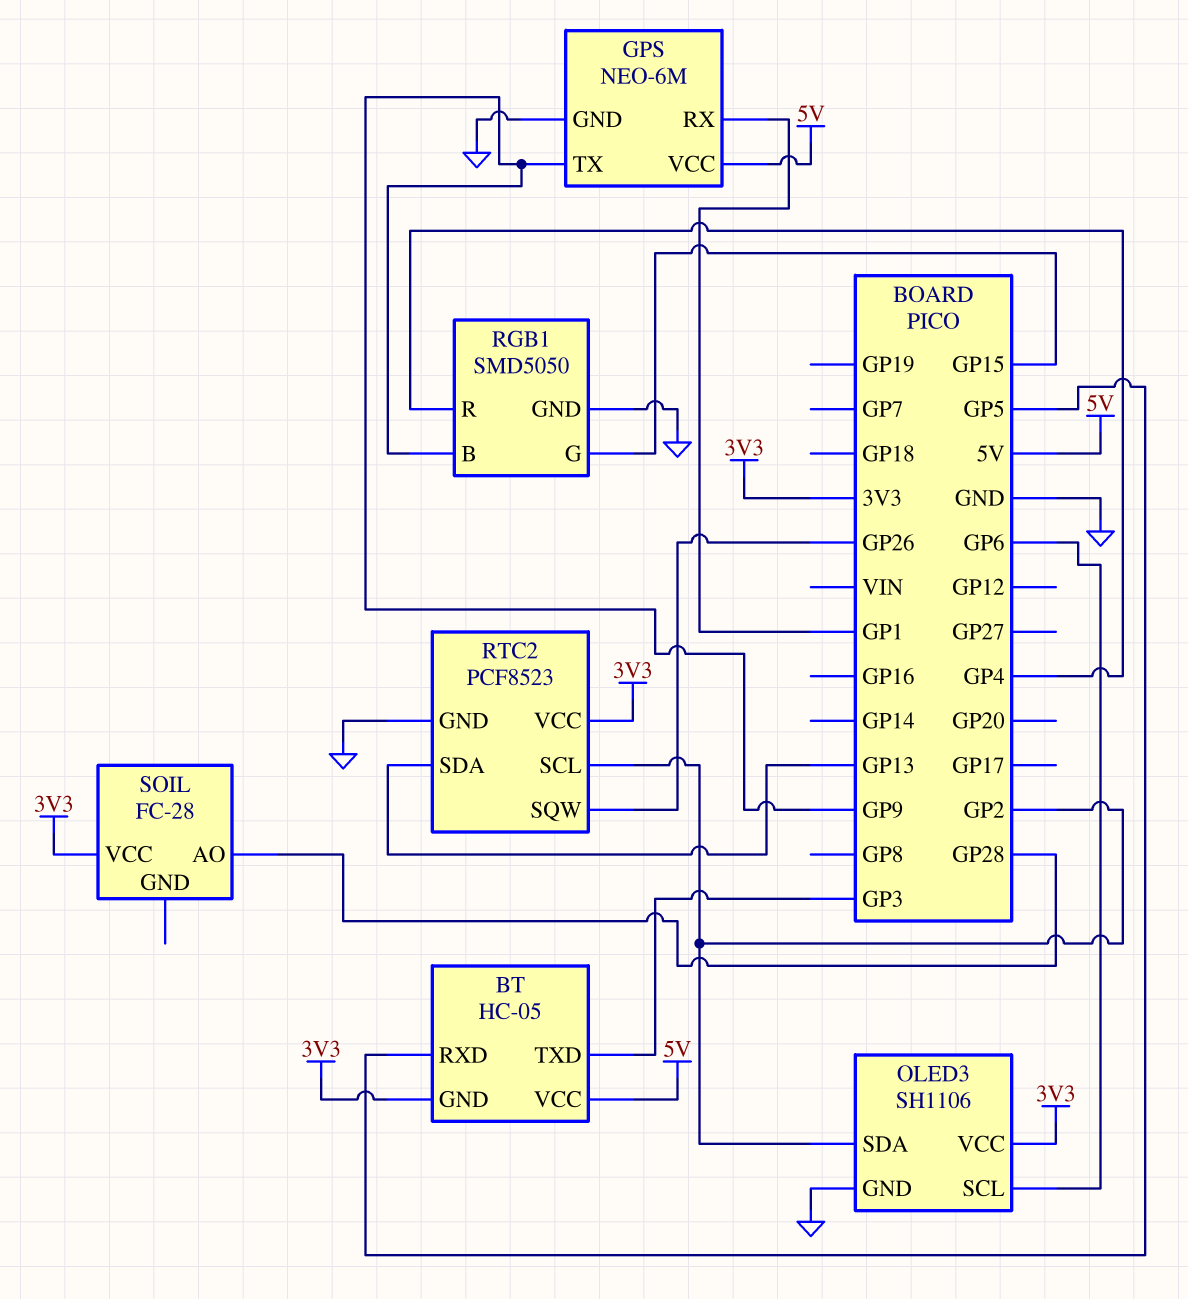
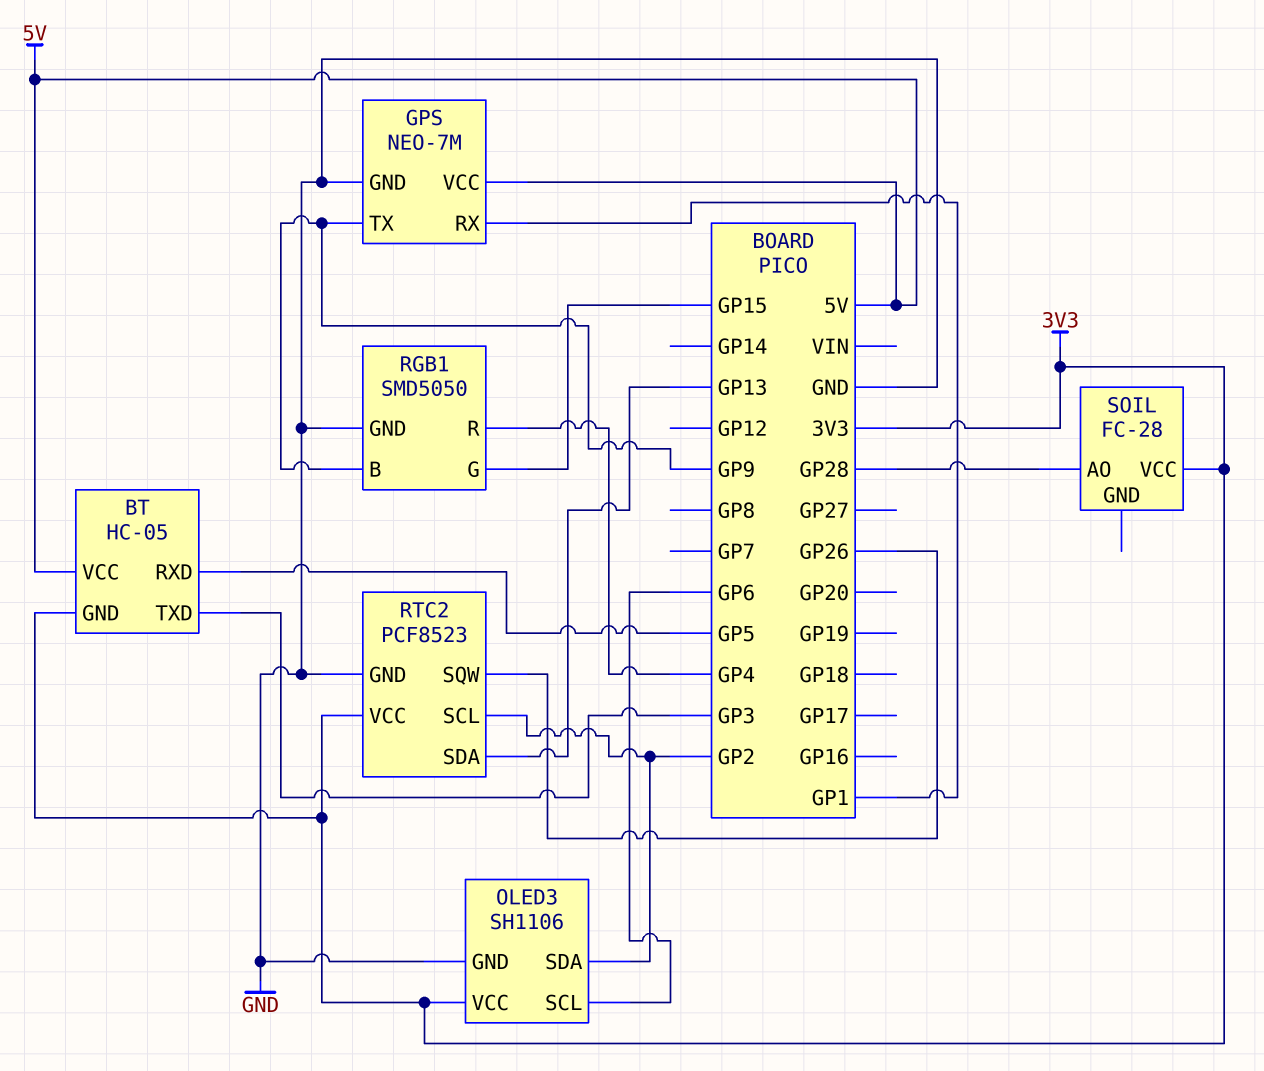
GPS: NEO-6M -> NEO-7M

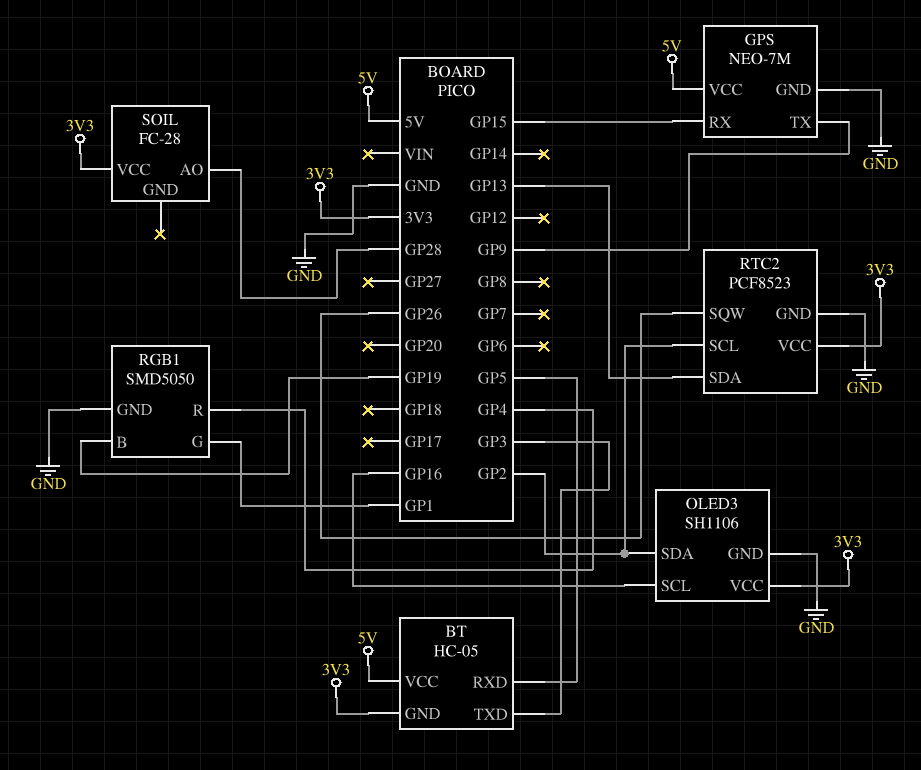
GPS pin RX: GP1 -> GP15
OLED3 pin SCL: GP6 -> GP16
RGB1 pin B: GP9 -> GP19
RGB1 pin G: GP15 -> GP1

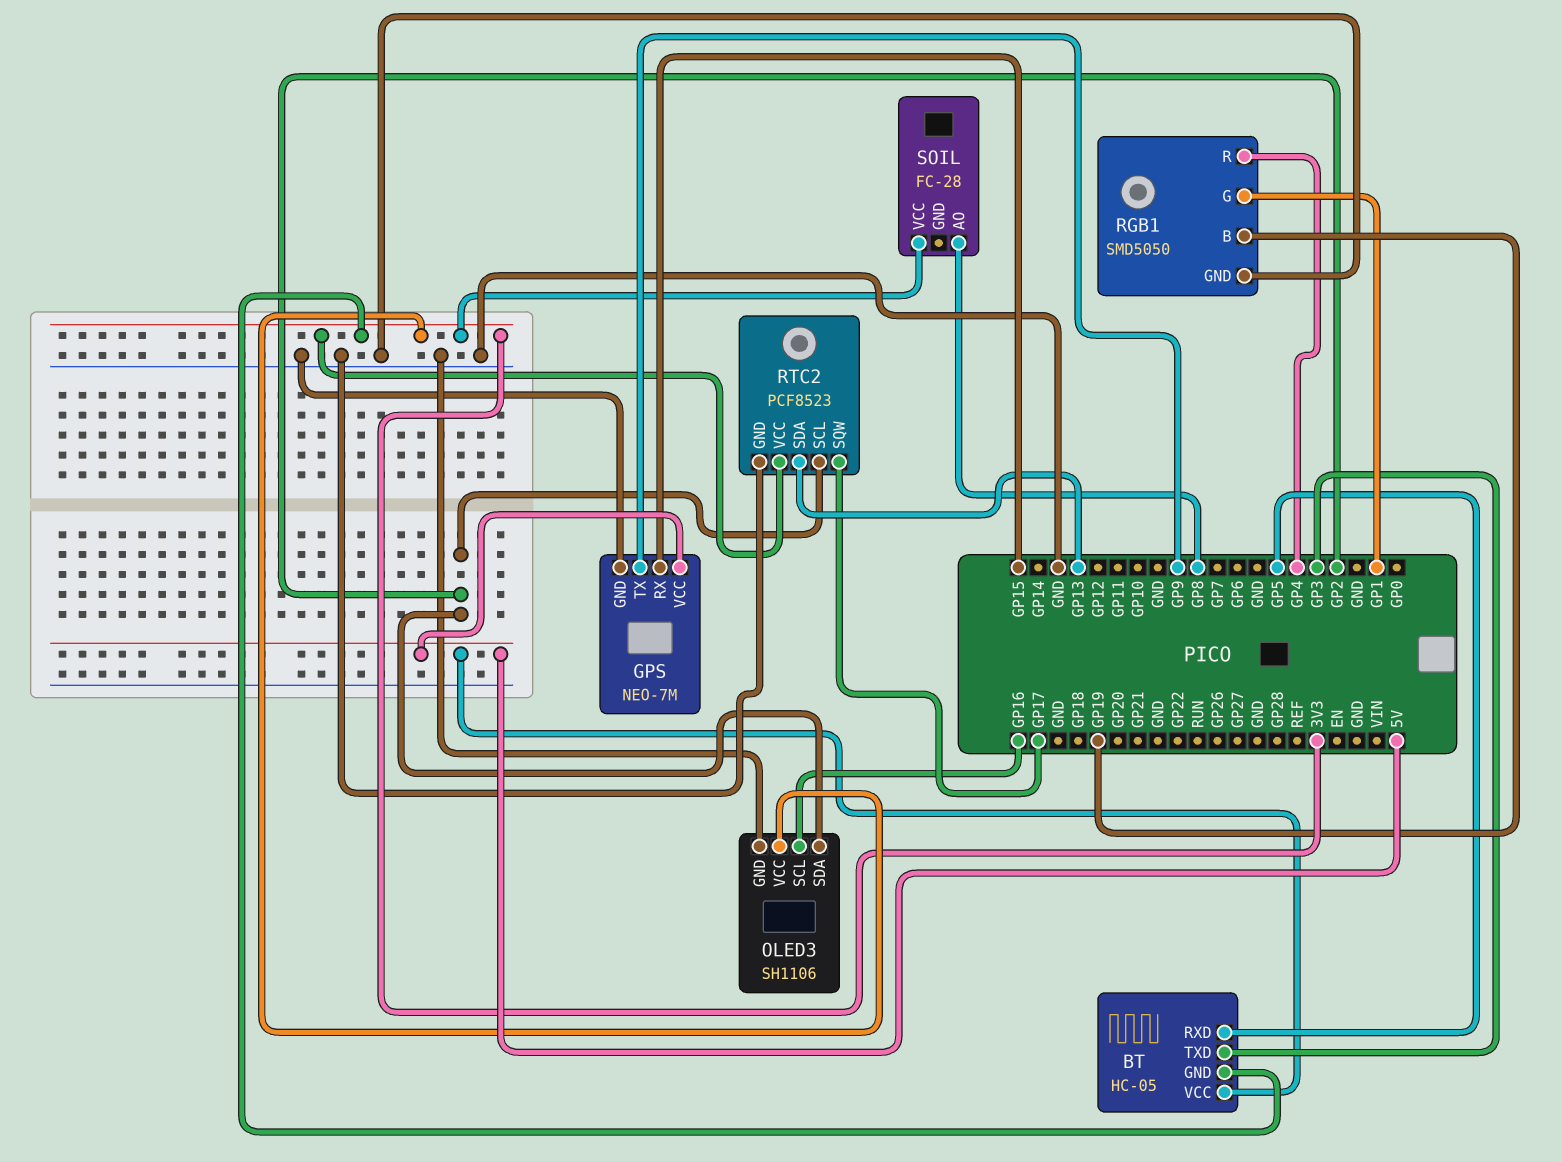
RTC2 pin SQW: GP26 -> GP17
SOIL pin AO: GP28 -> GP8

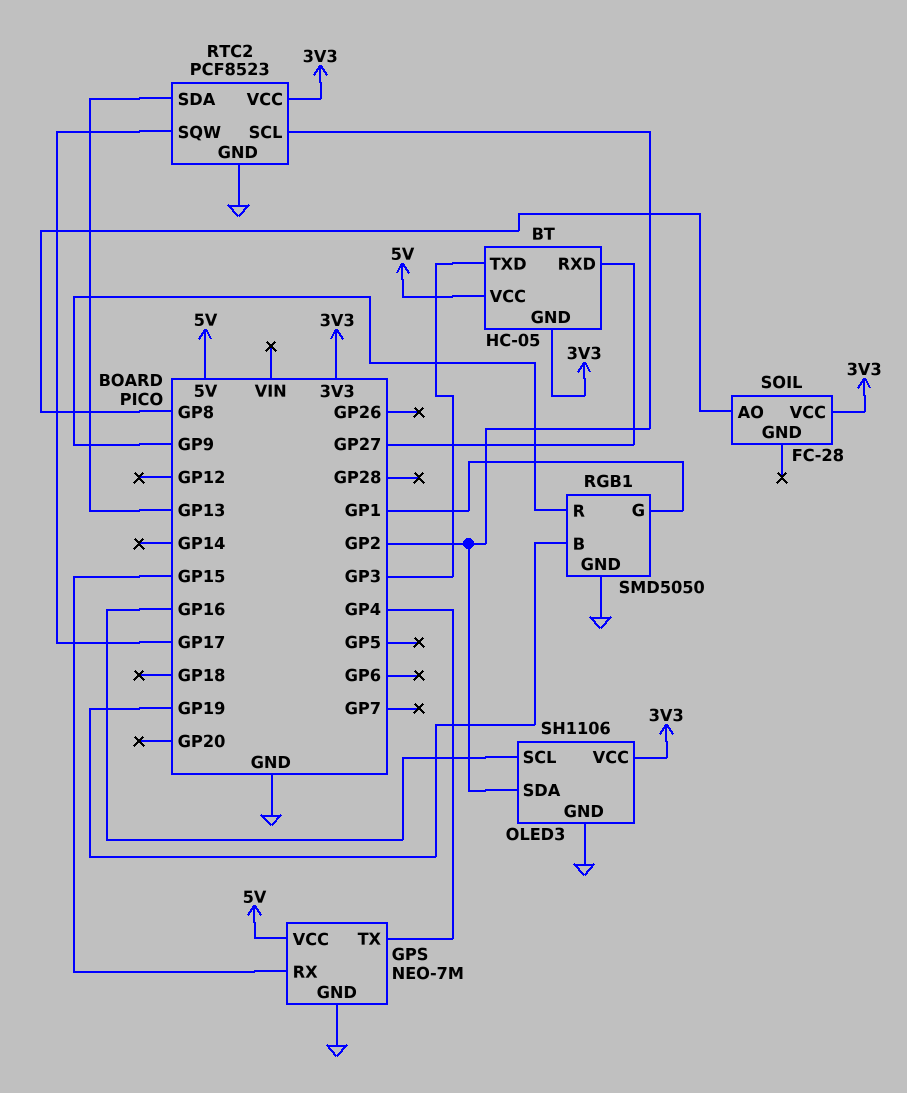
BT pin RXD: GP5 -> GP27
GPS pin TX: GP9 -> GP4
RGB1 pin R: GP4 -> GP9

